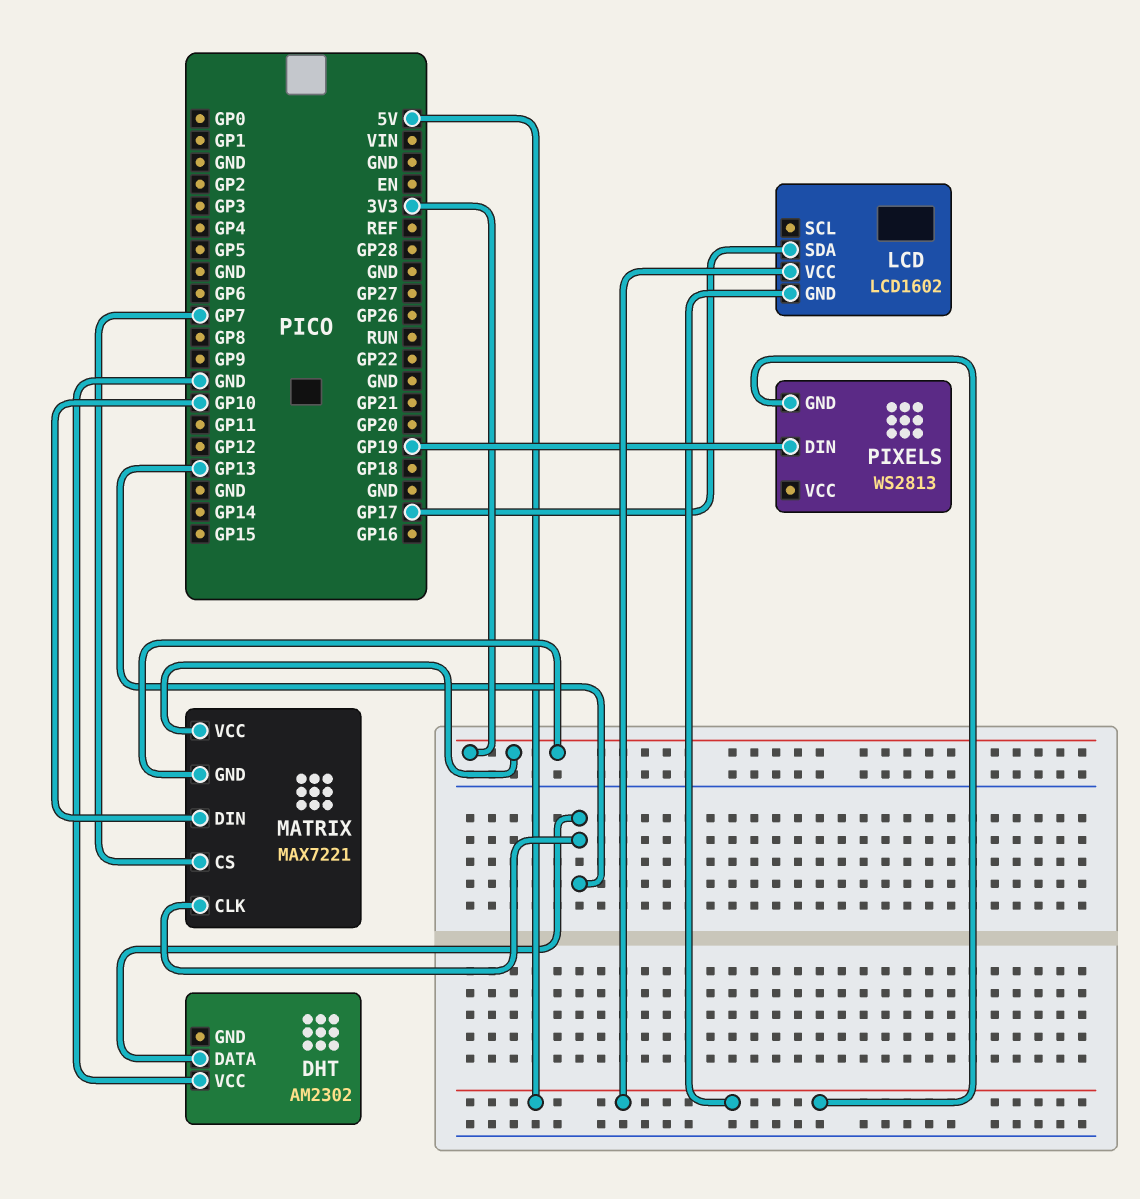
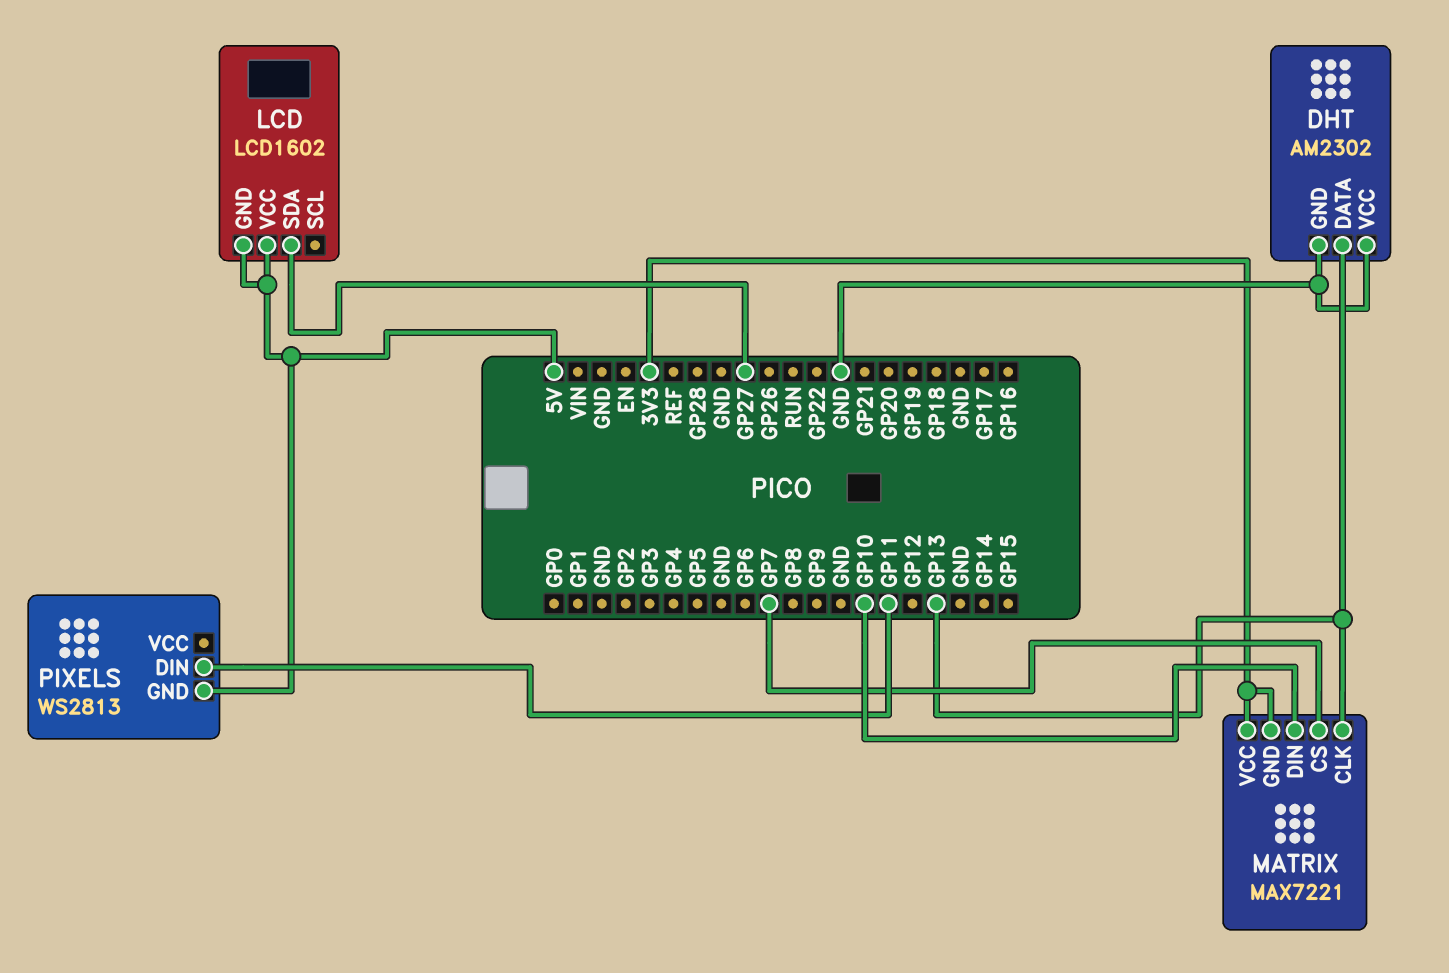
DHT pin GND: none -> GND
LCD pin SDA: GP17 -> GP27
PIXELS pin DIN: GP19 -> GP11

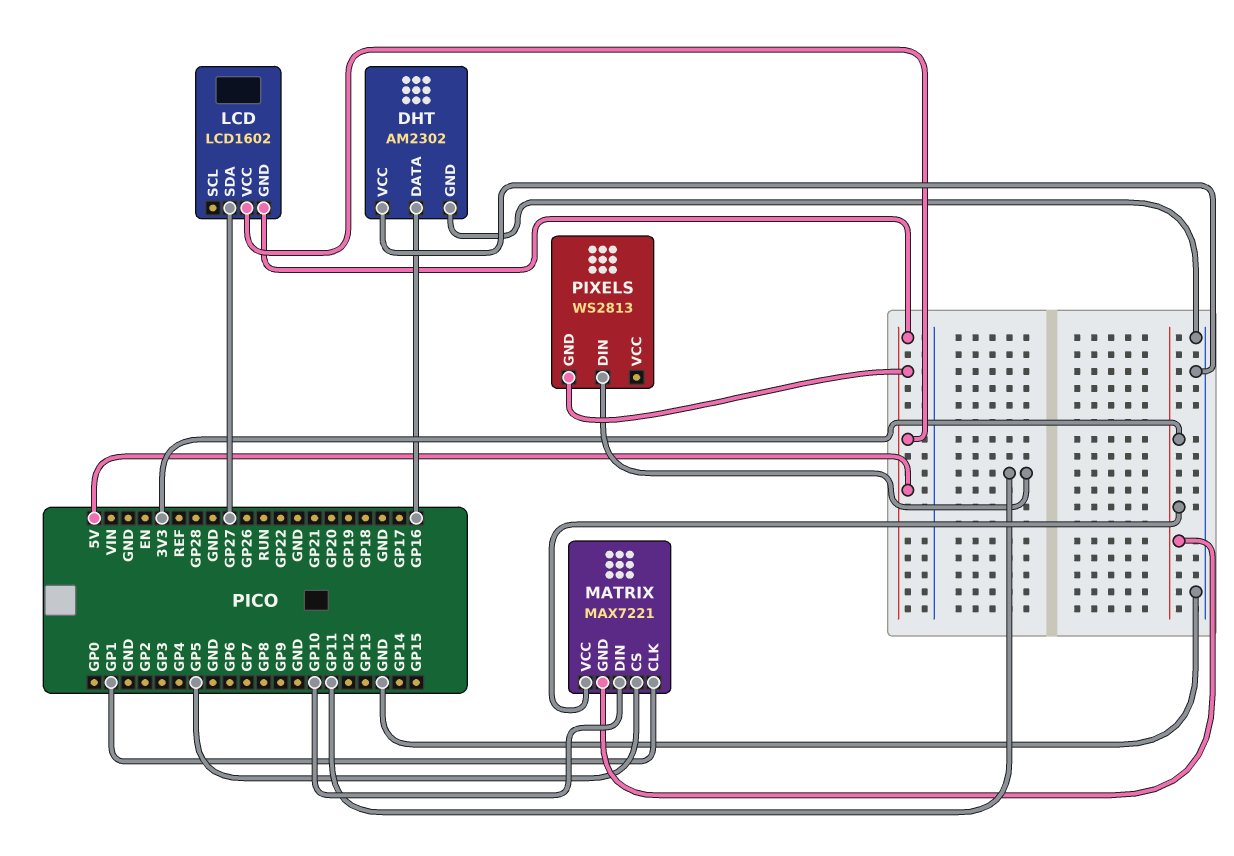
DHT pin DATA: GP13 -> GP16
MATRIX pin CLK: GP13 -> GP1
MATRIX pin CS: GP7 -> GP5

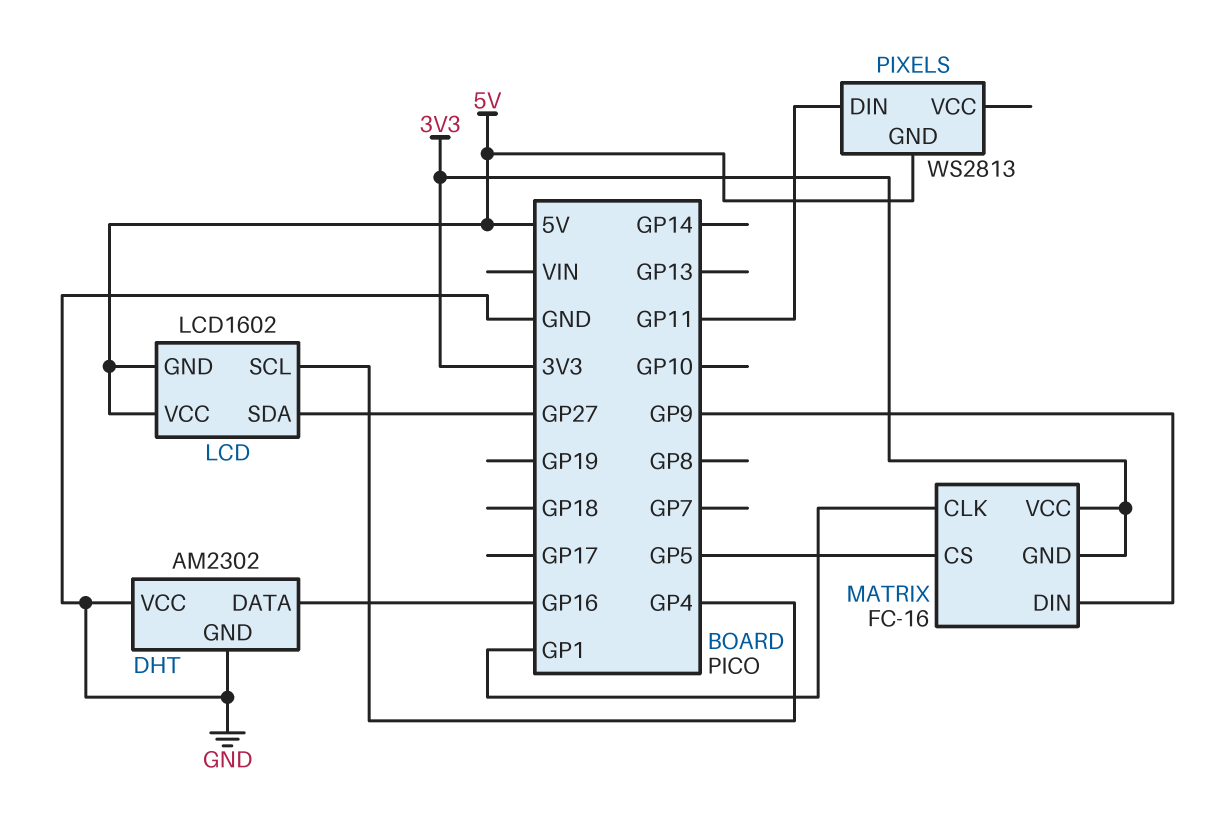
LCD pin SCL: none -> GP4
MATRIX: MAX7221 -> FC-16
MATRIX pin DIN: GP10 -> GP9

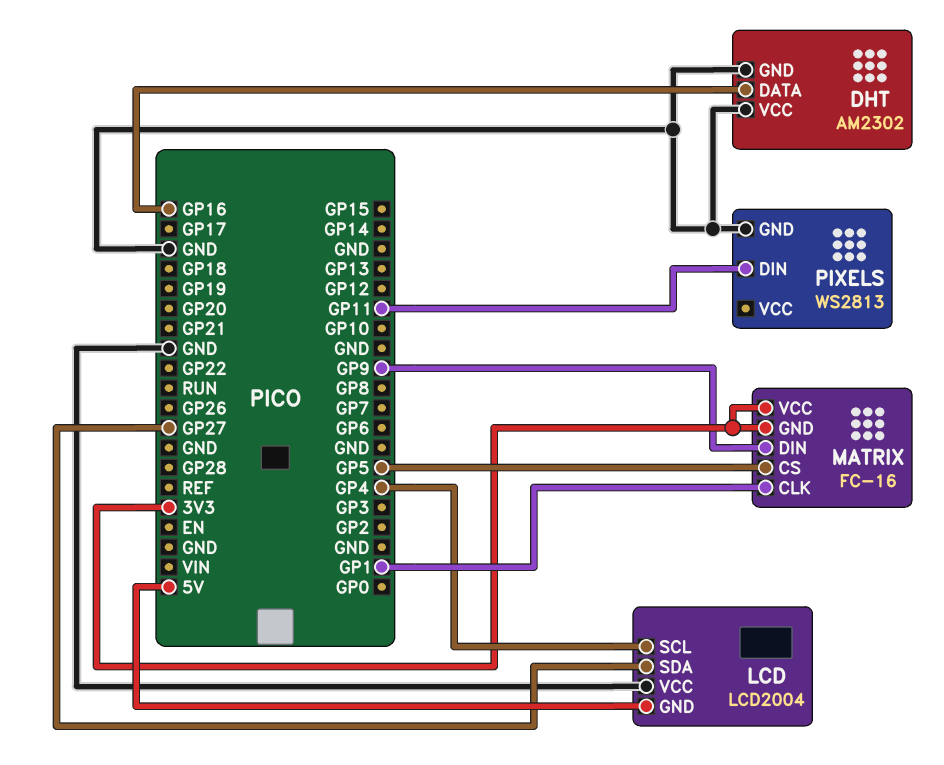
LCD: LCD1602 -> LCD2004
LCD pin VCC: 5V -> GND
PIXELS pin GND: 5V -> GND

